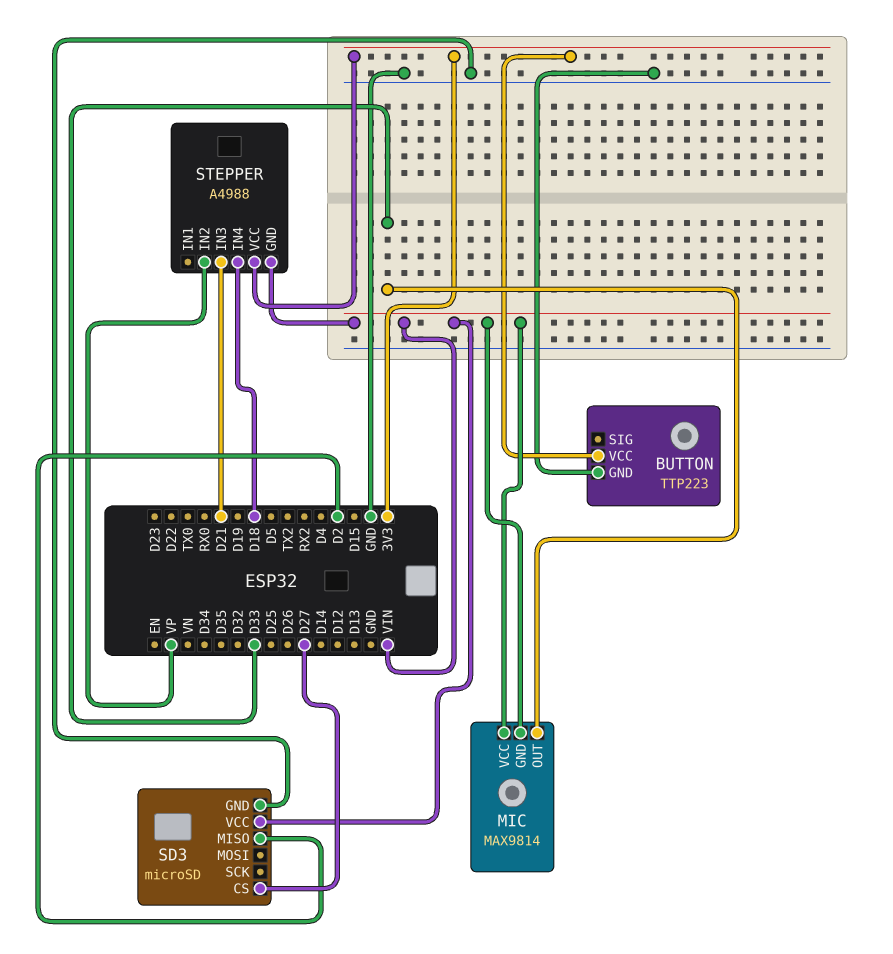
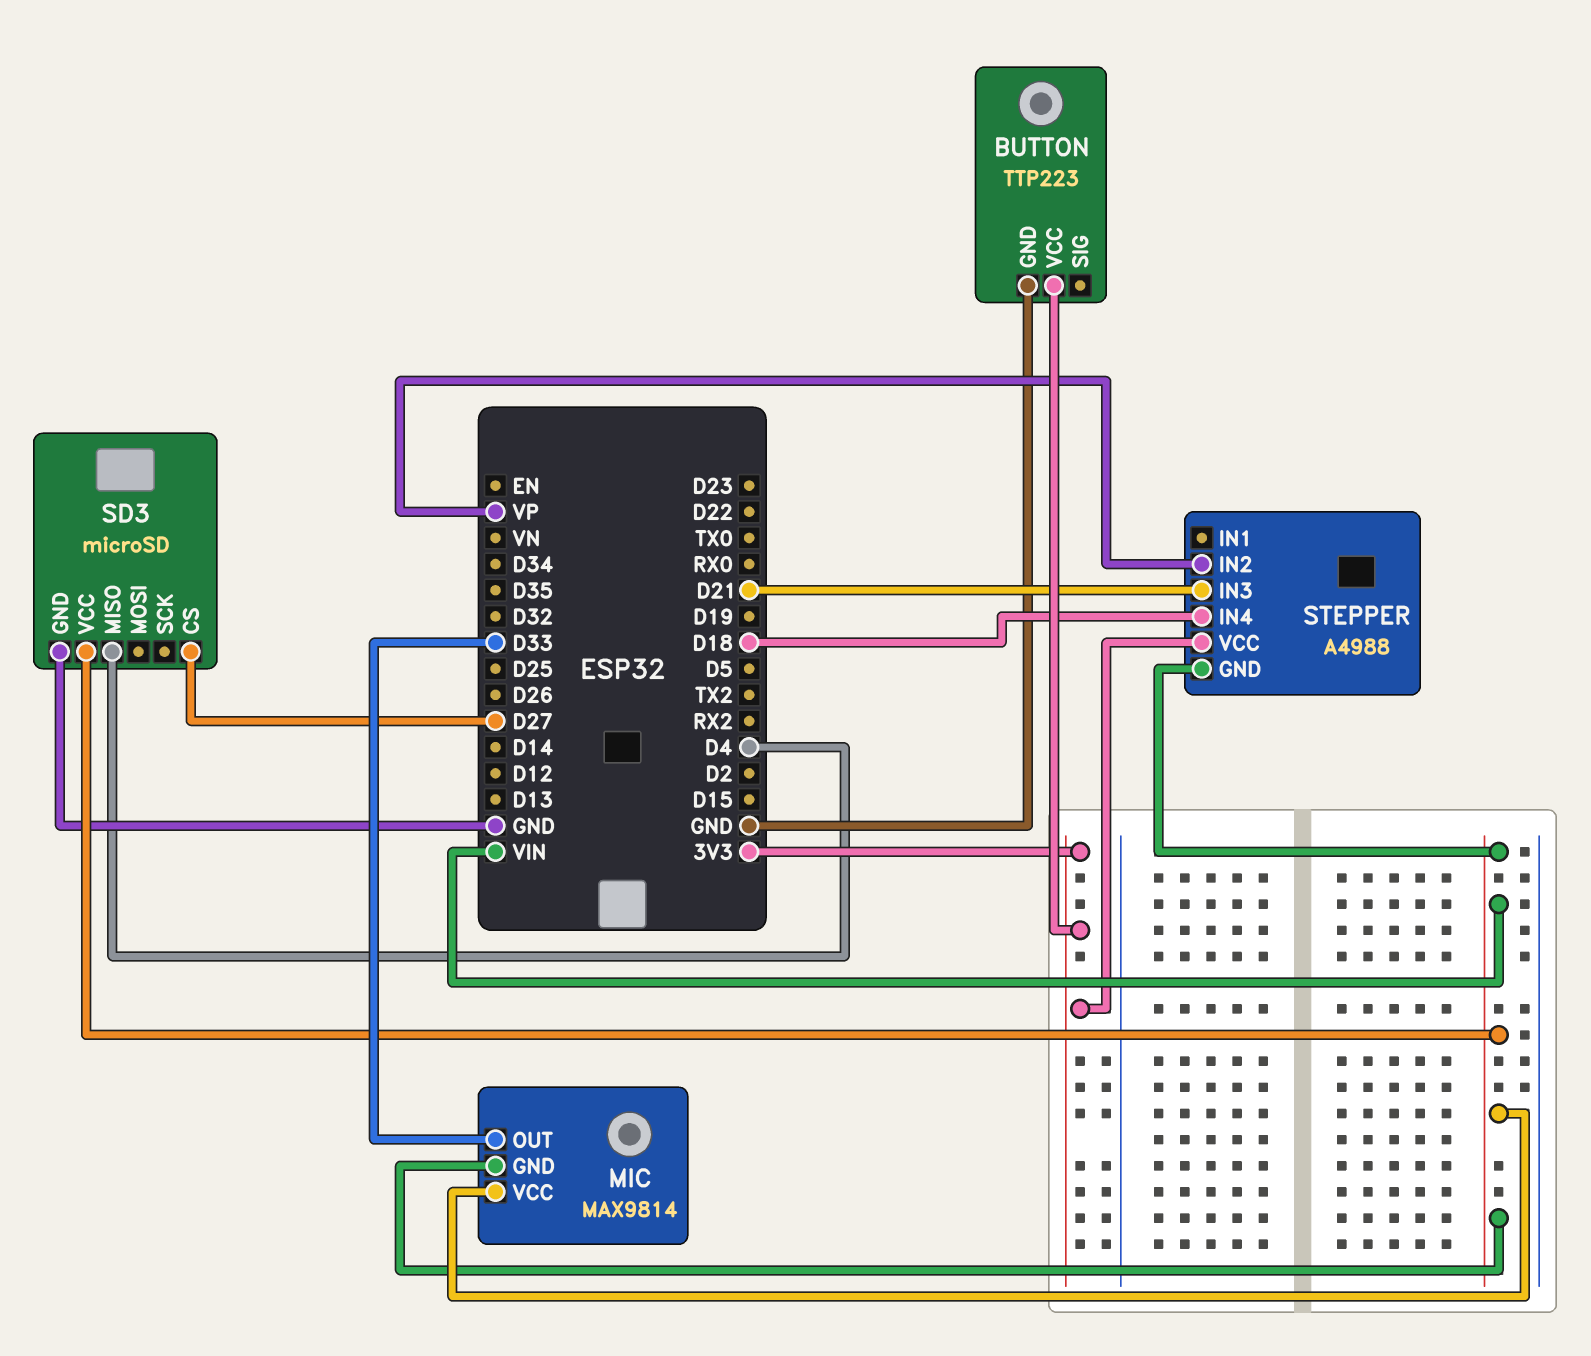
SD3 pin MISO: D2 -> D4

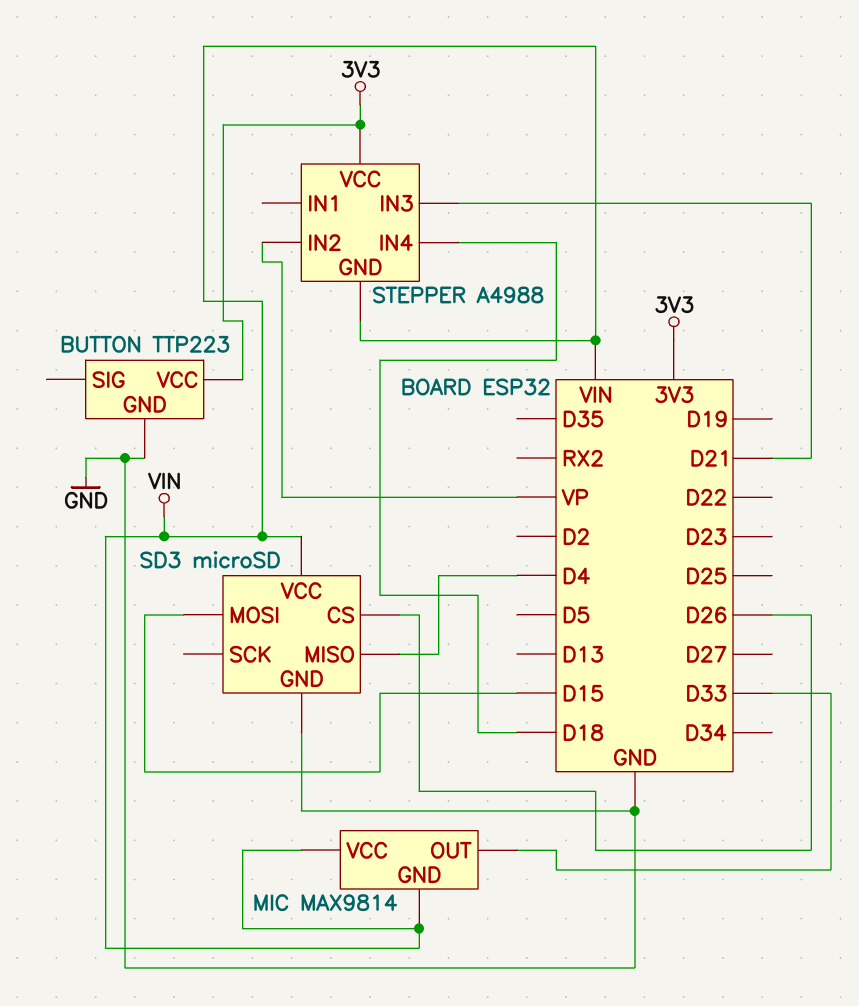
SD3 pin CS: D27 -> D26
SD3 pin MOSI: none -> D15

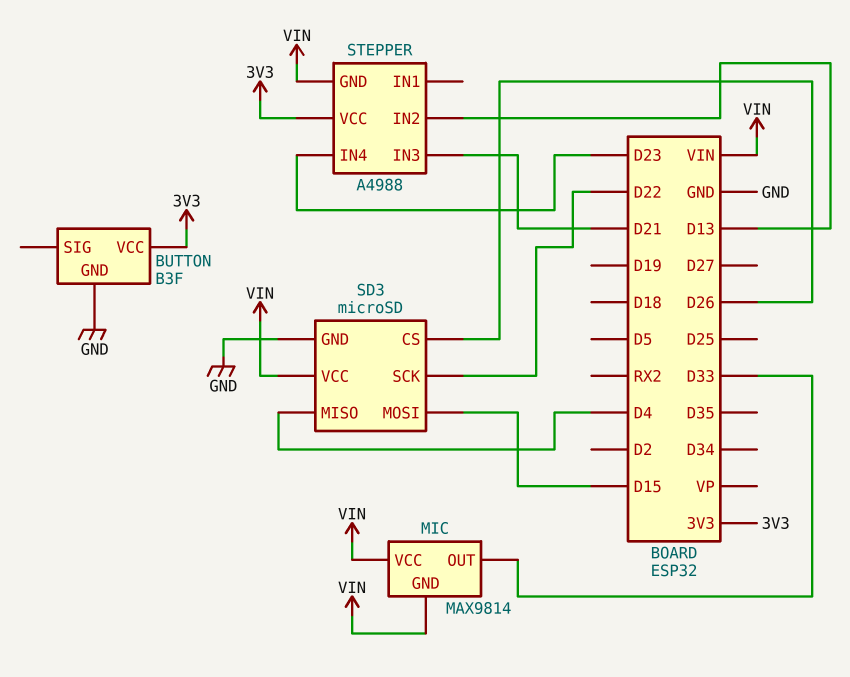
BUTTON: TTP223 -> B3F
SD3 pin SCK: none -> D22
STEPPER pin IN2: VP -> D13
STEPPER pin IN4: D18 -> D23

